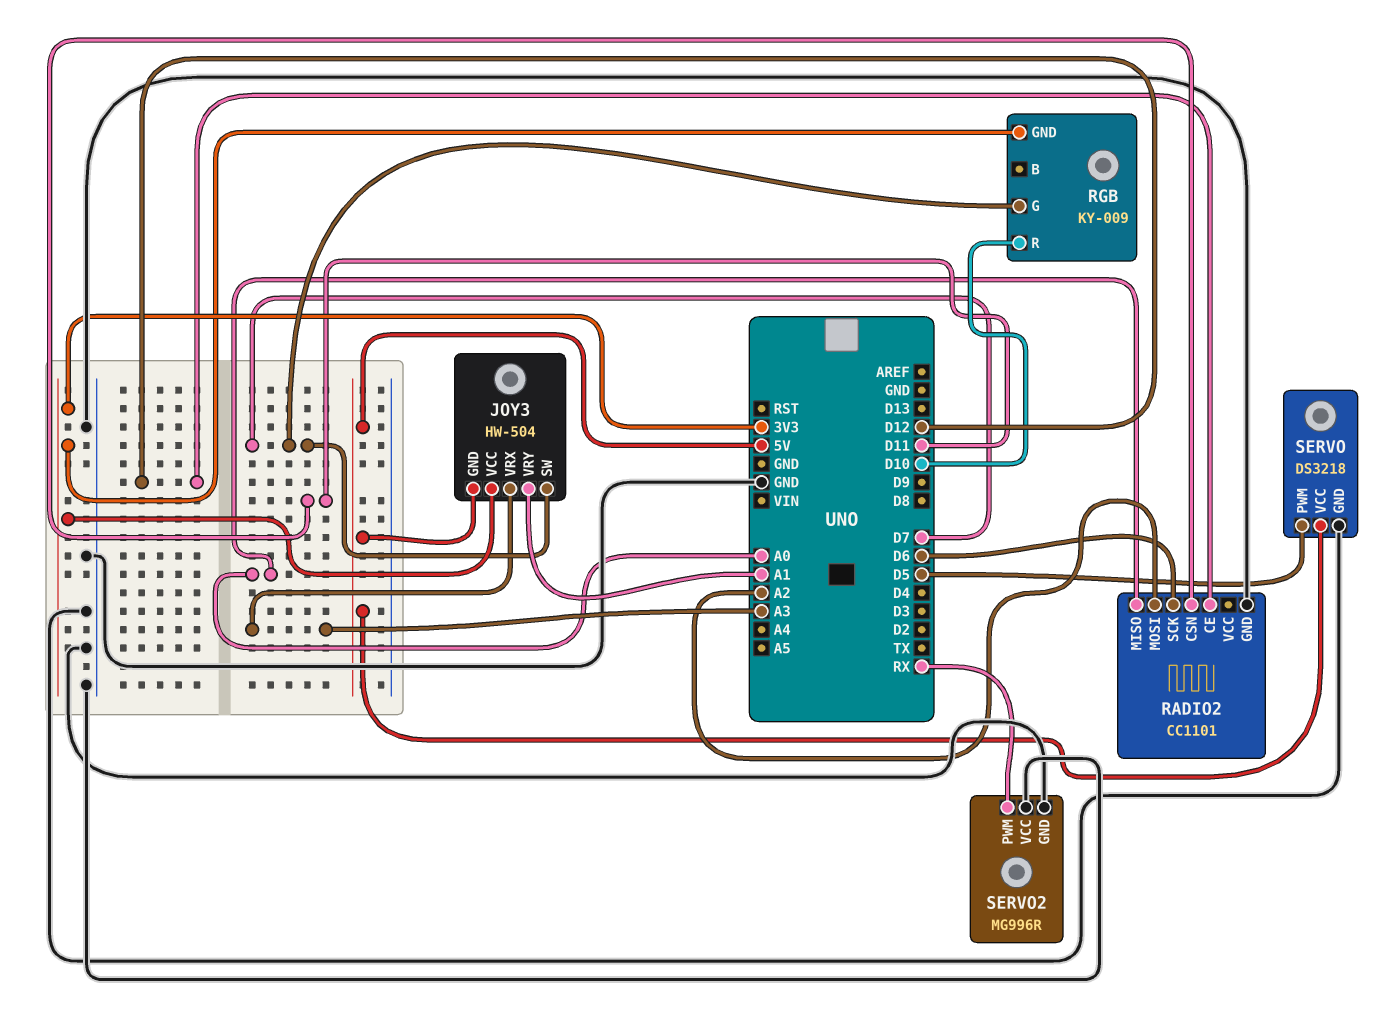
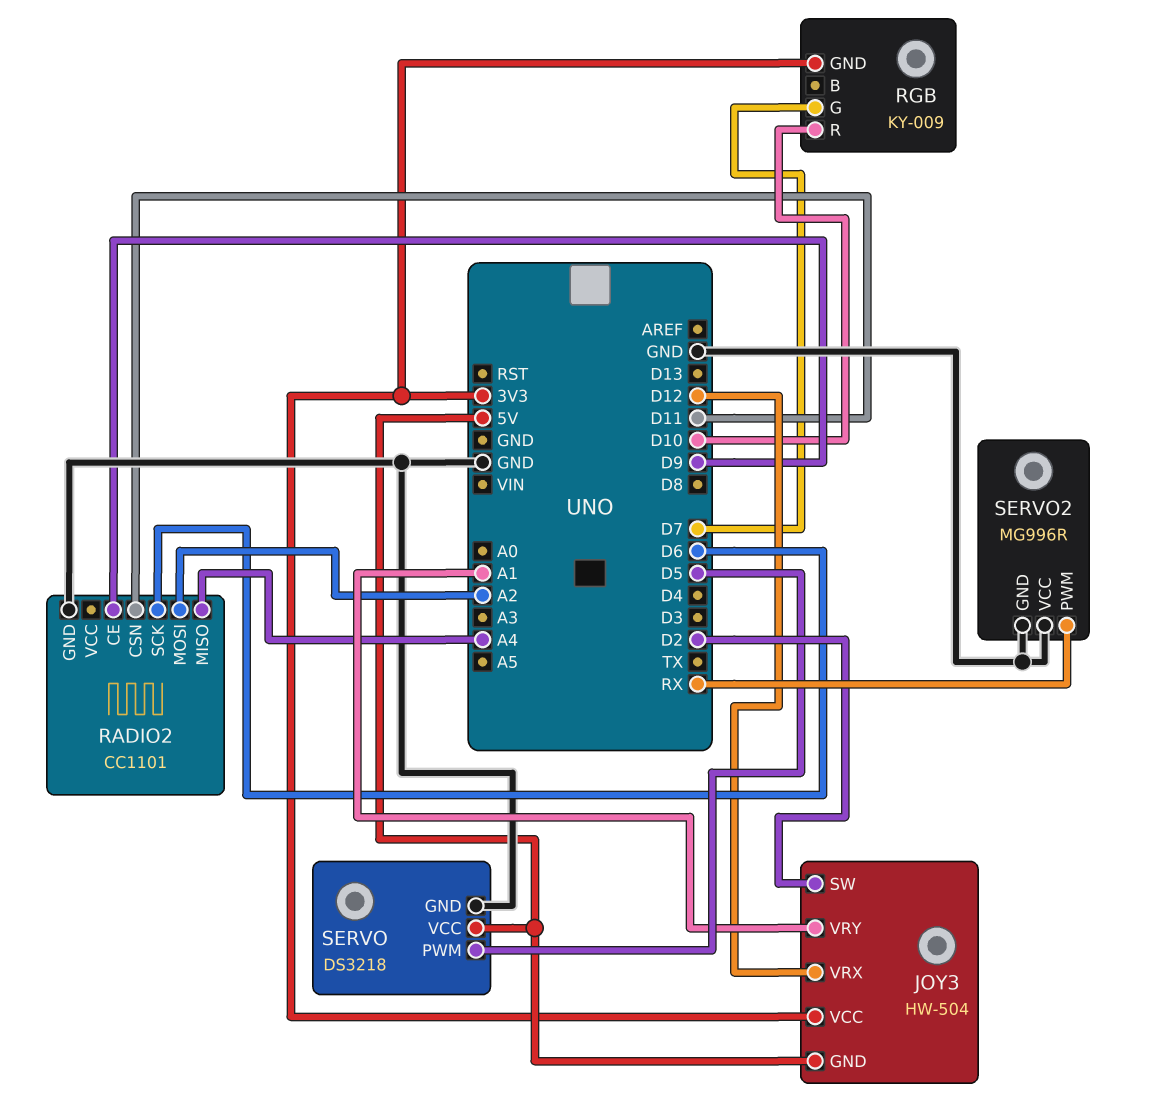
JOY3 pin SW: D7 -> D2
JOY3 pin VRX: A3 -> D12
RADIO2 pin CE: D12 -> D9
RADIO2 pin MISO: A0 -> A4

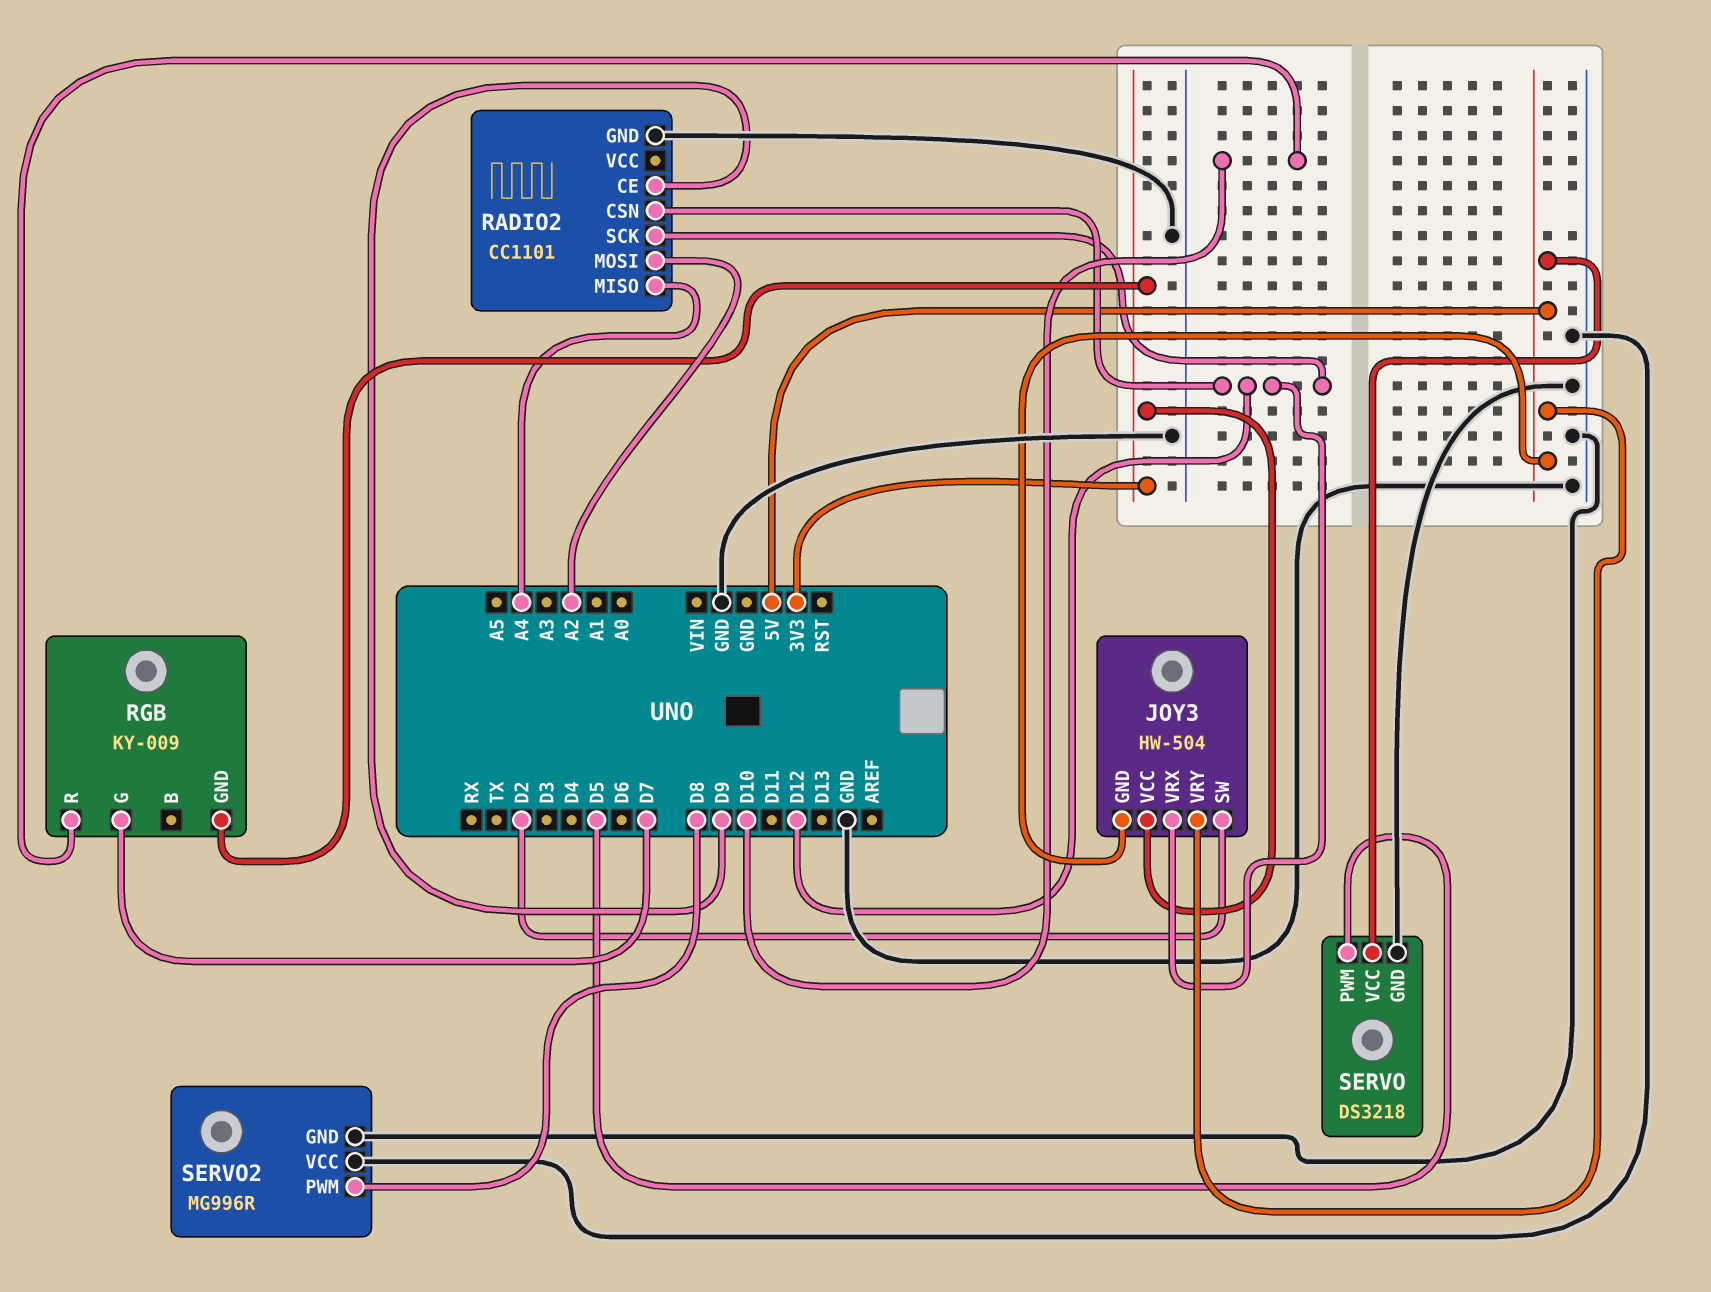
JOY3 pin VRY: A1 -> 5V
RADIO2 pin CSN: D11 -> D12
RADIO2 pin SCK: D6 -> D12
SERVO2 pin PWM: RX -> D8

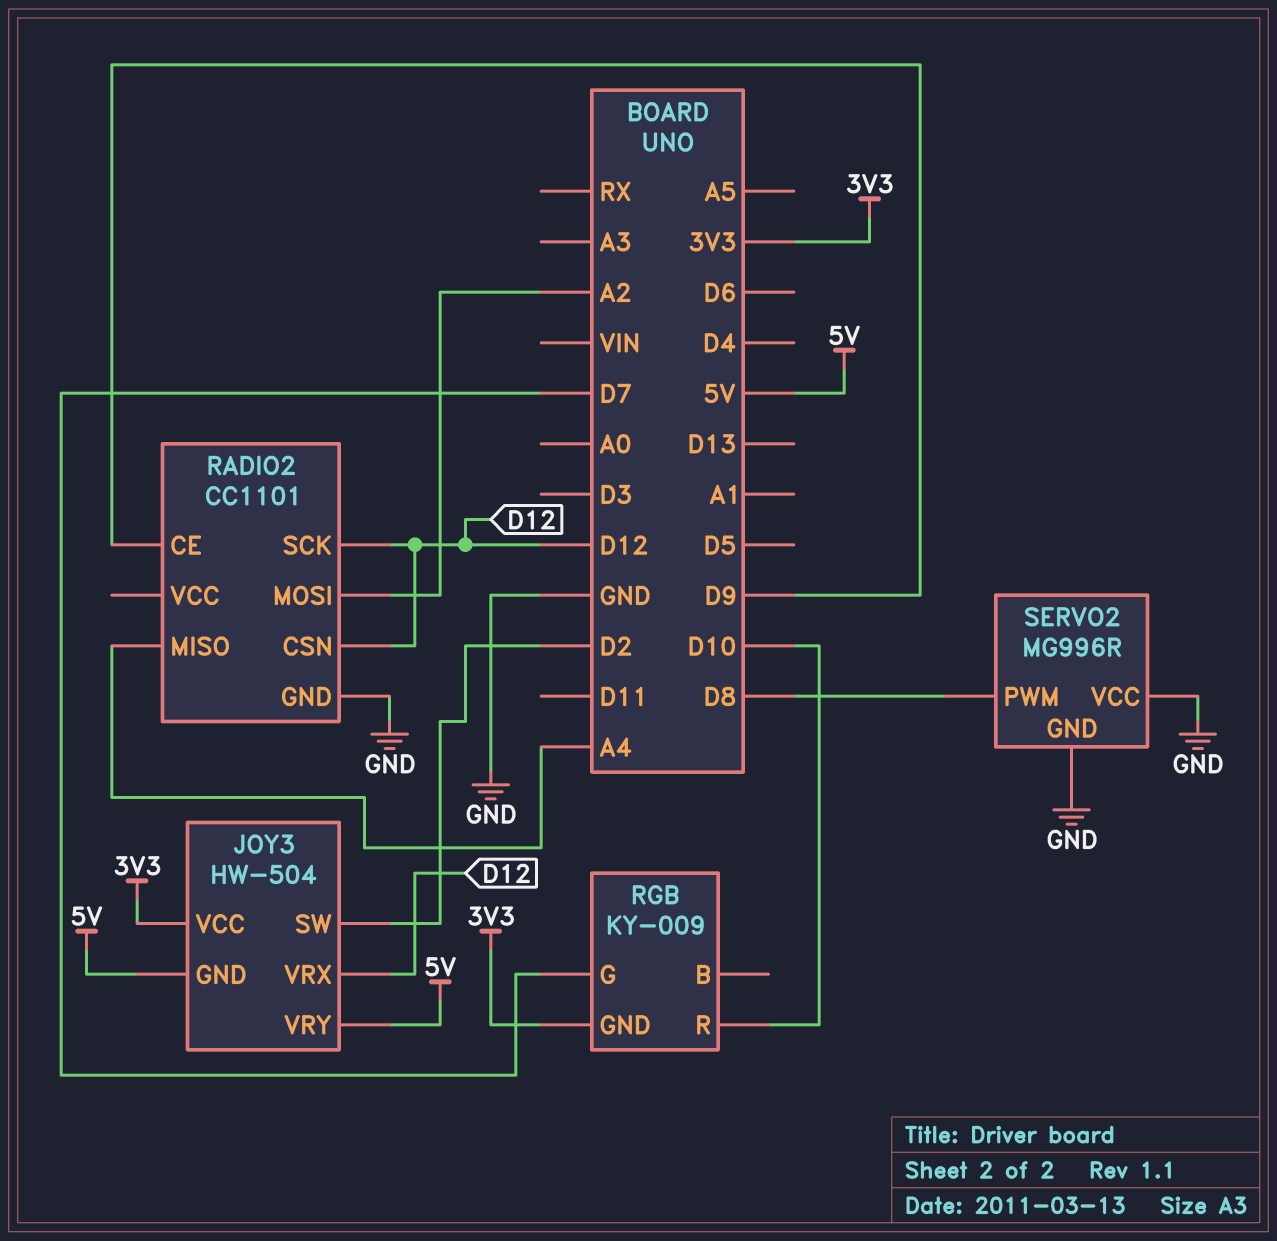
SERVO: DS3218 -> none
SERVO pin GND: GND -> none
SERVO pin PWM: D5 -> none
SERVO pin VCC: 5V -> none

